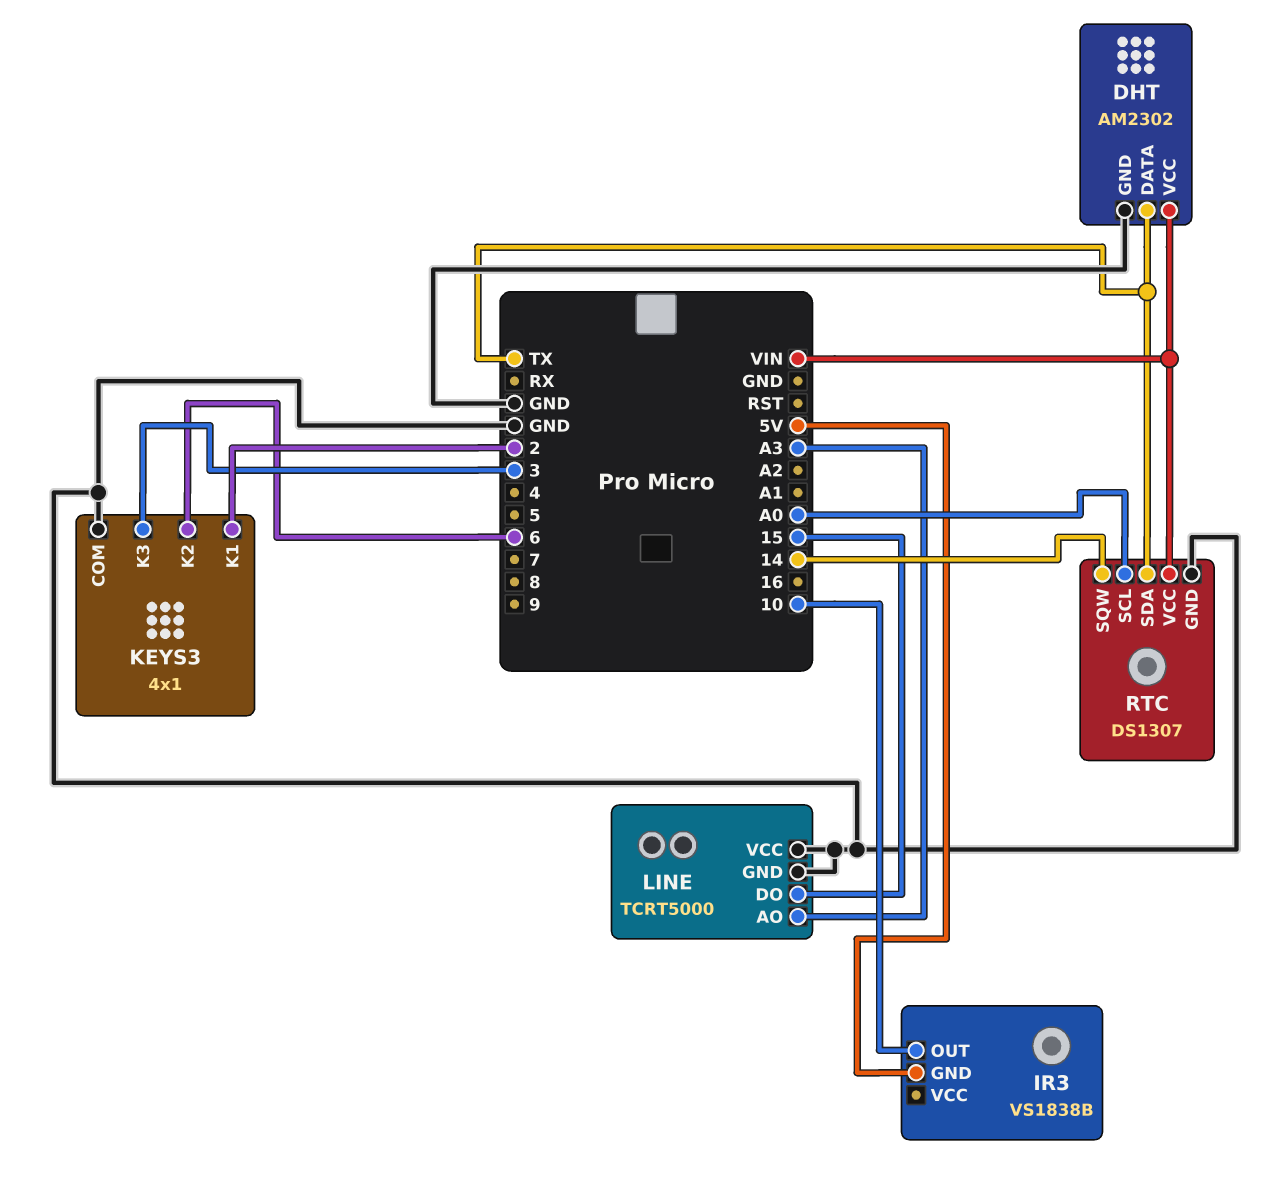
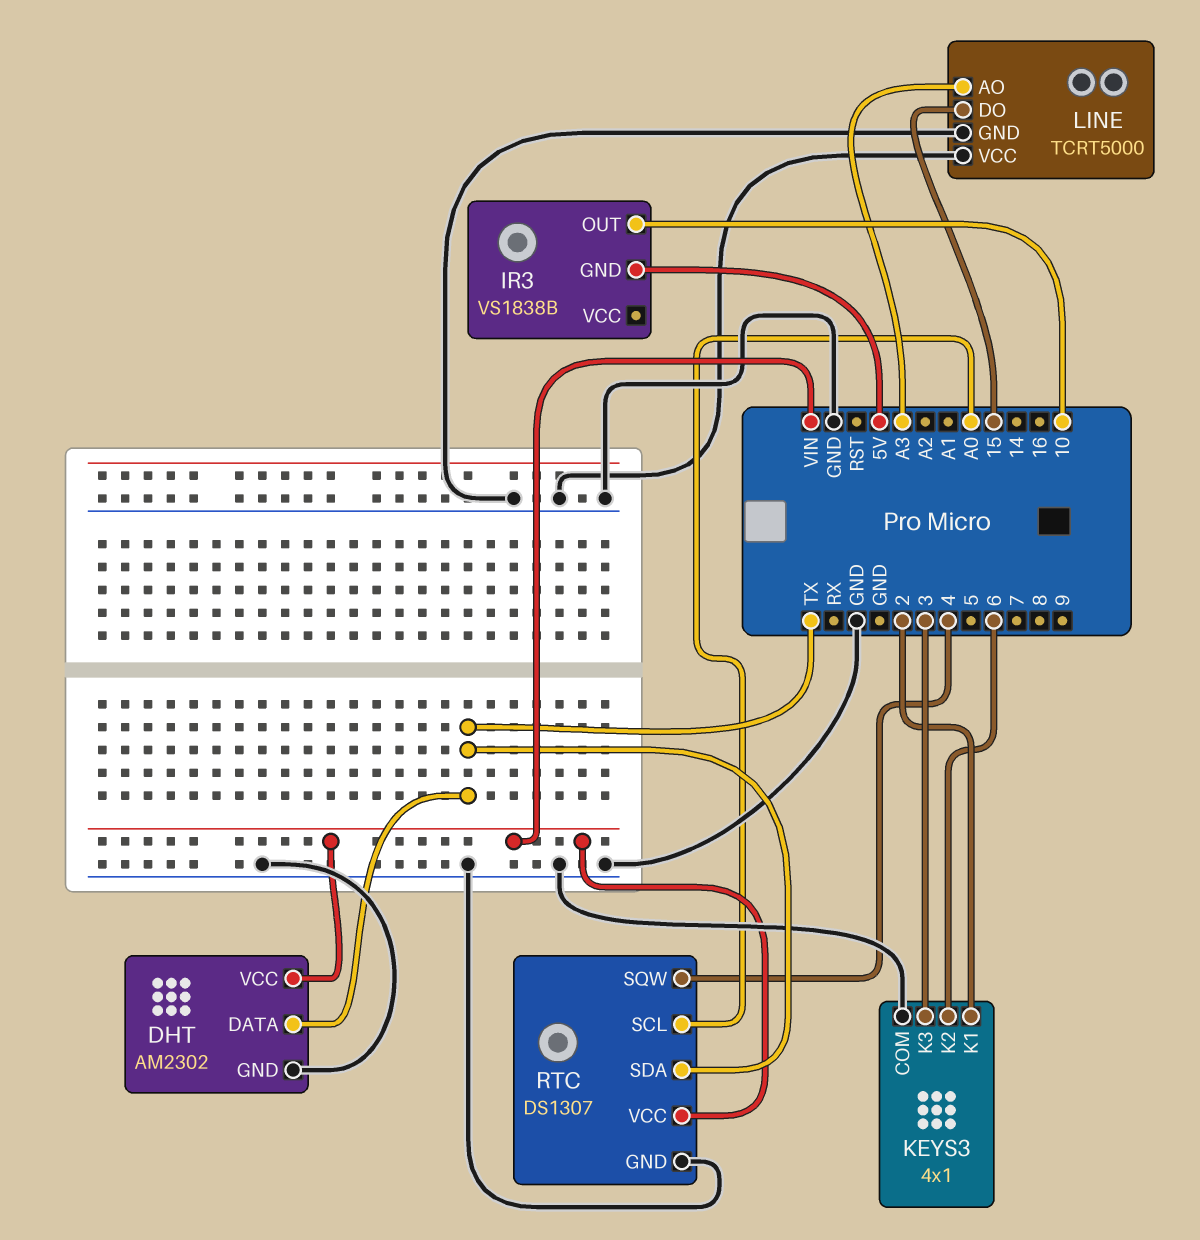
RTC pin SQW: 14 -> 4

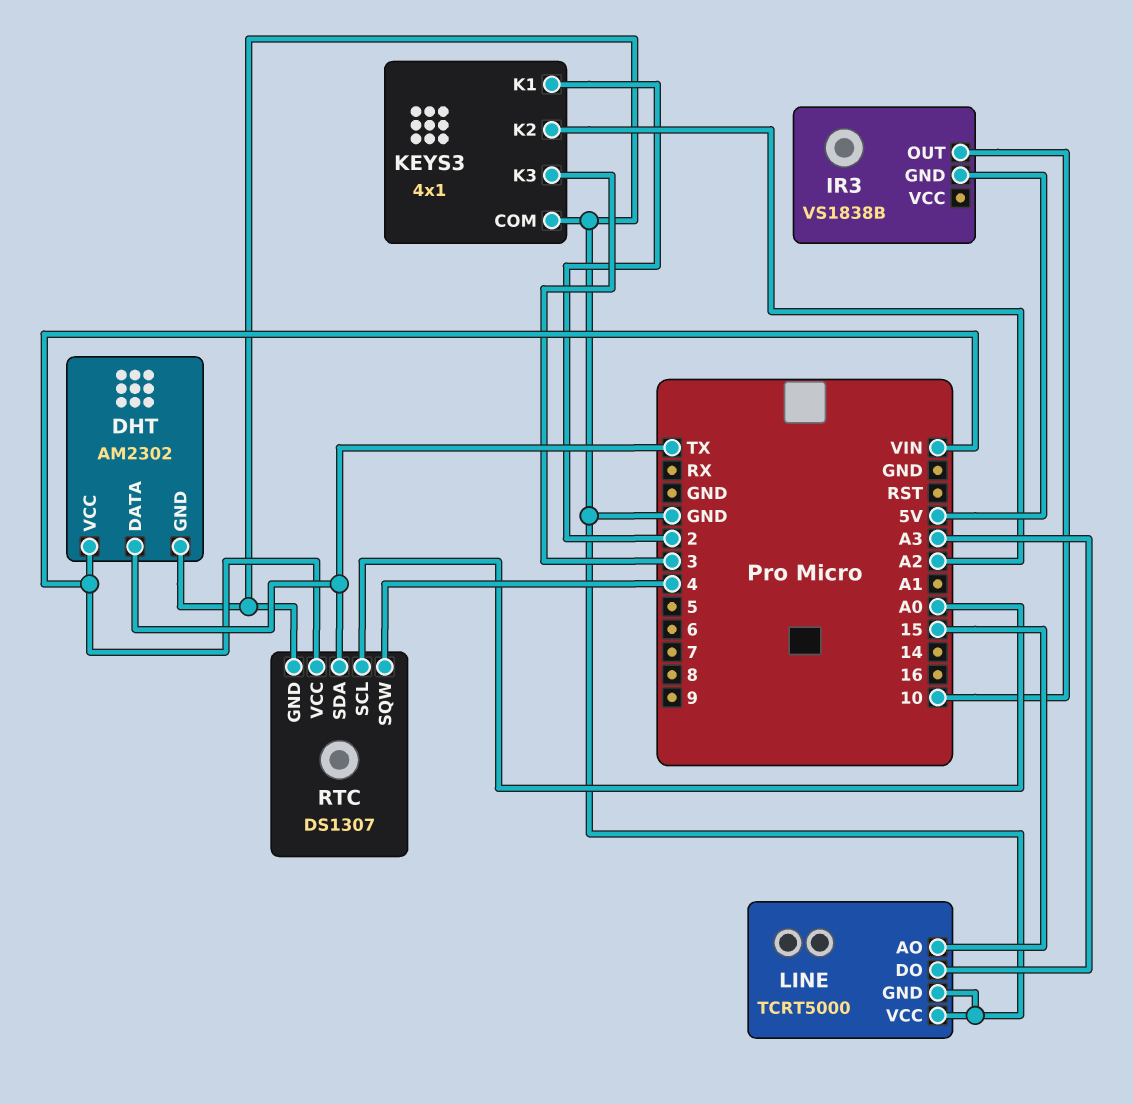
KEYS3 pin K2: 6 -> A2
LINE pin AO: A3 -> 15
LINE pin DO: 15 -> A3

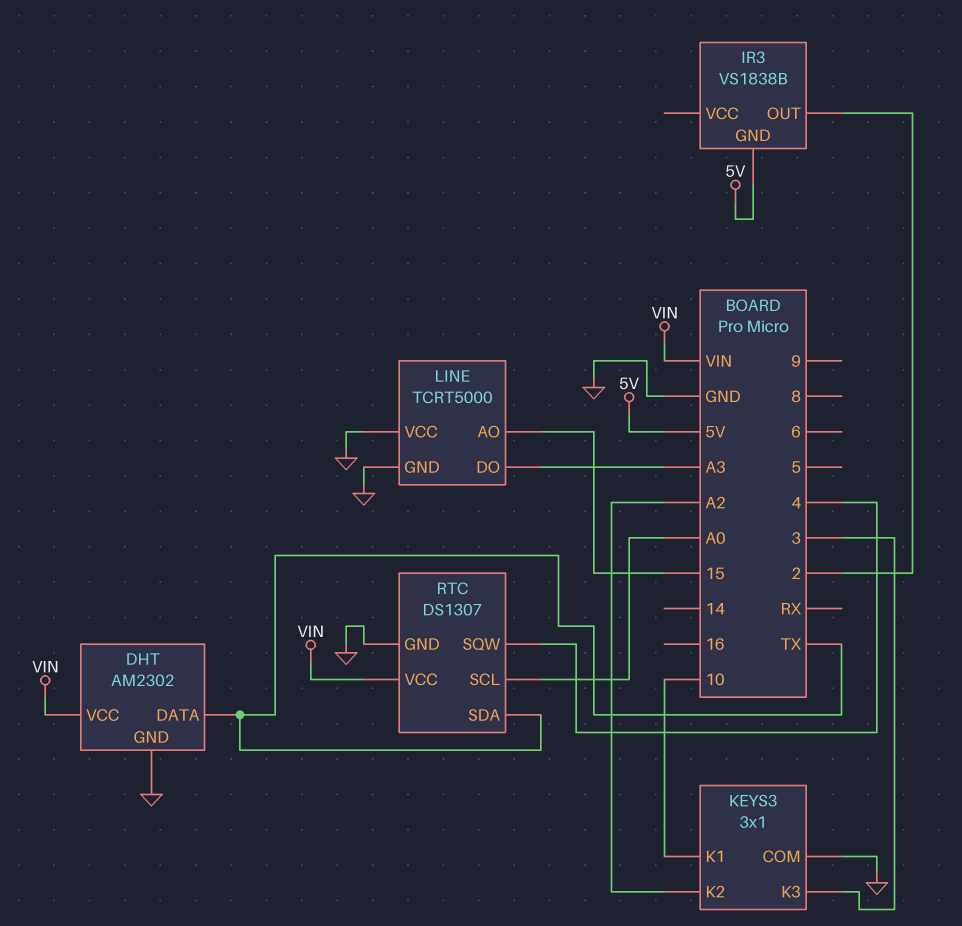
IR3 pin OUT: 10 -> 2
KEYS3: 4x1 -> 3x1
KEYS3 pin K1: 2 -> 10

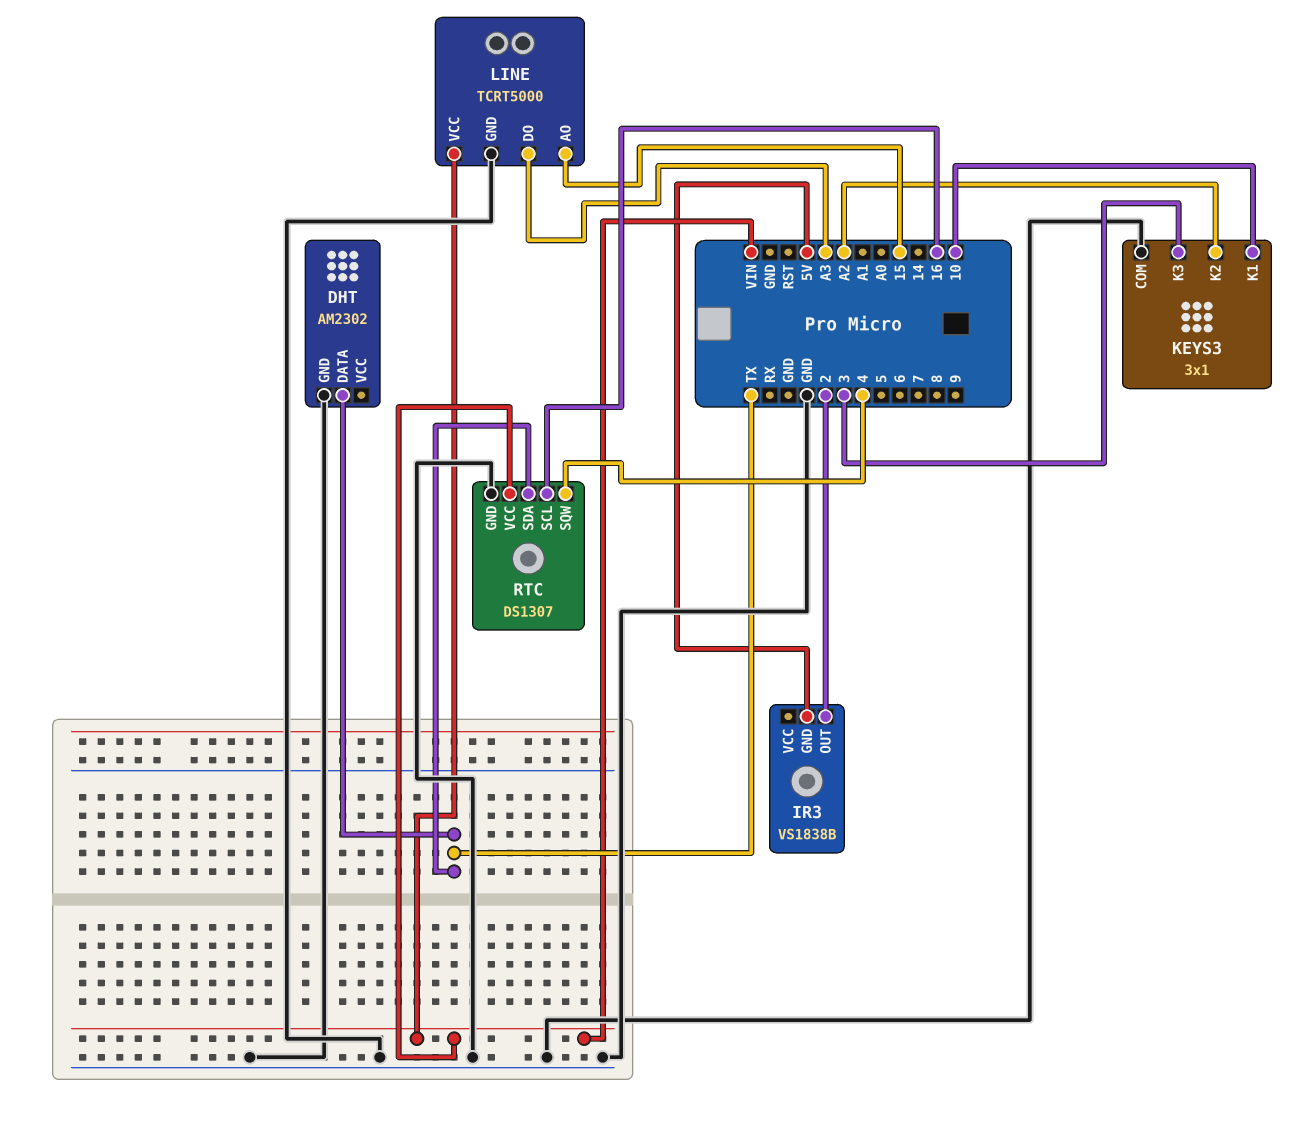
DHT pin VCC: VIN -> none
LINE pin VCC: GND -> VIN
RTC pin SCL: A0 -> 16

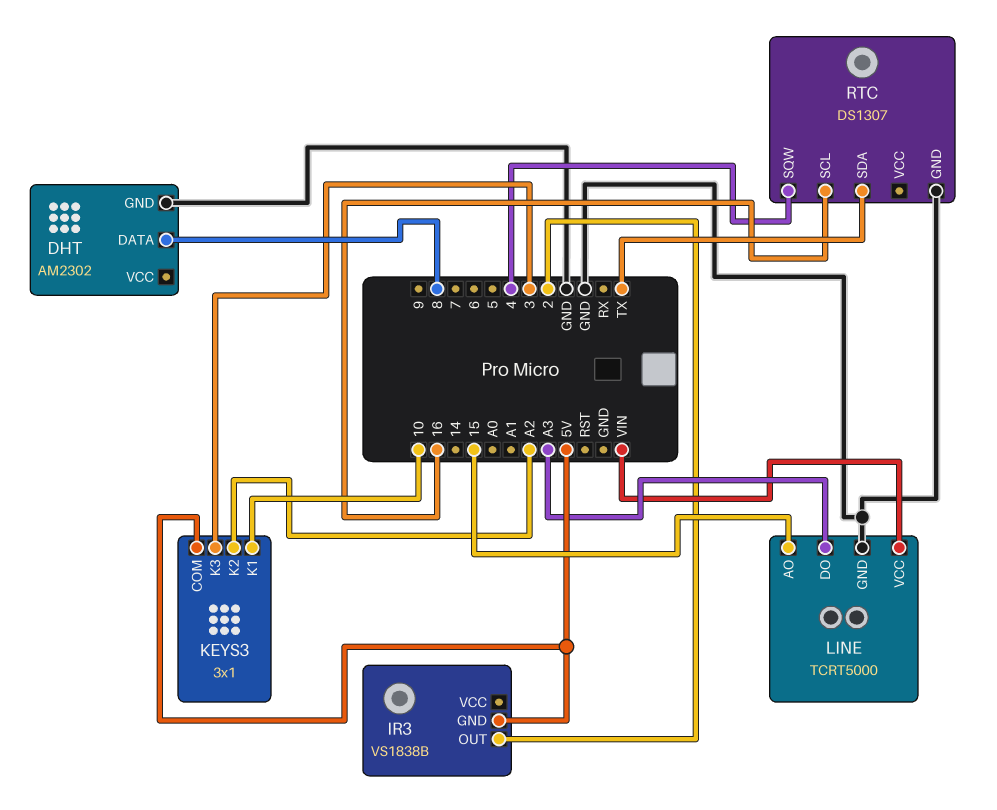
DHT pin DATA: TX -> 8
KEYS3 pin COM: GND -> 5V
RTC pin VCC: VIN -> none

